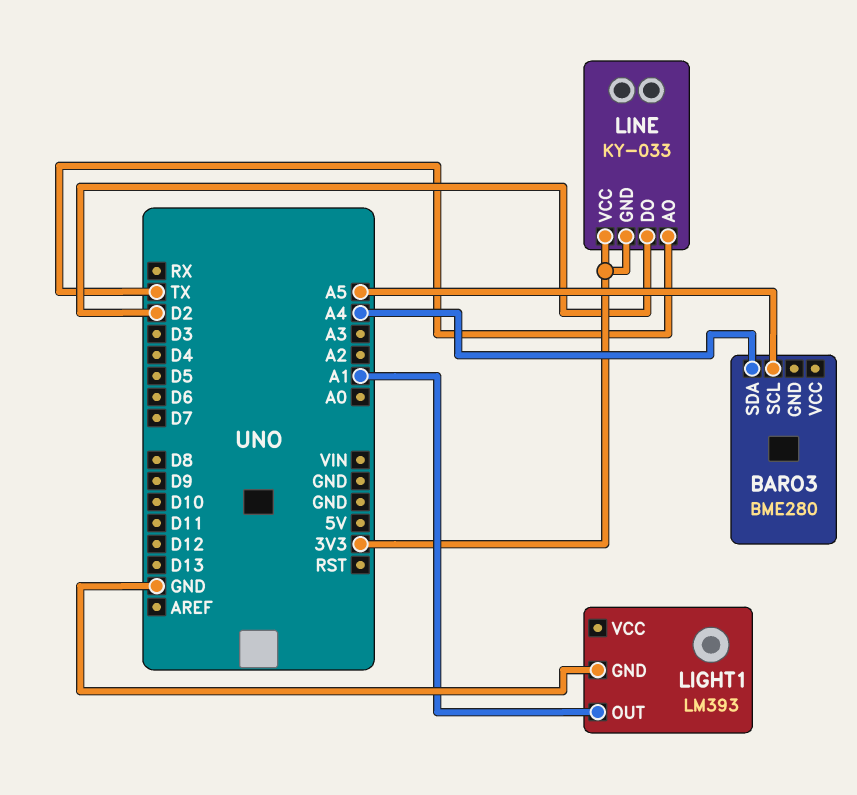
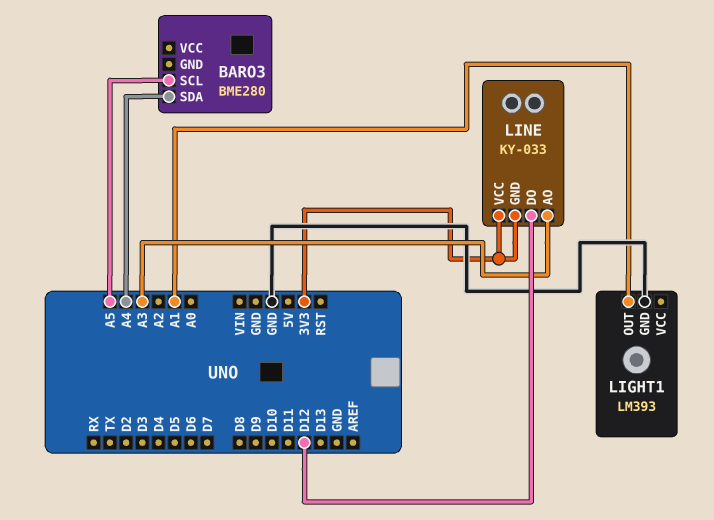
LINE pin AO: TX -> A3
LINE pin DO: D2 -> D12

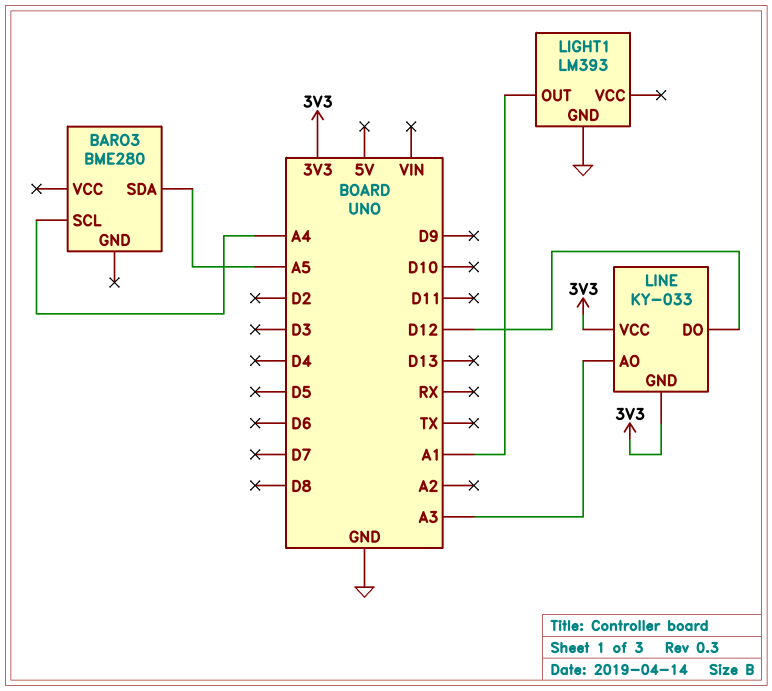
BARO3 pin SCL: A5 -> A4
BARO3 pin SDA: A4 -> A5

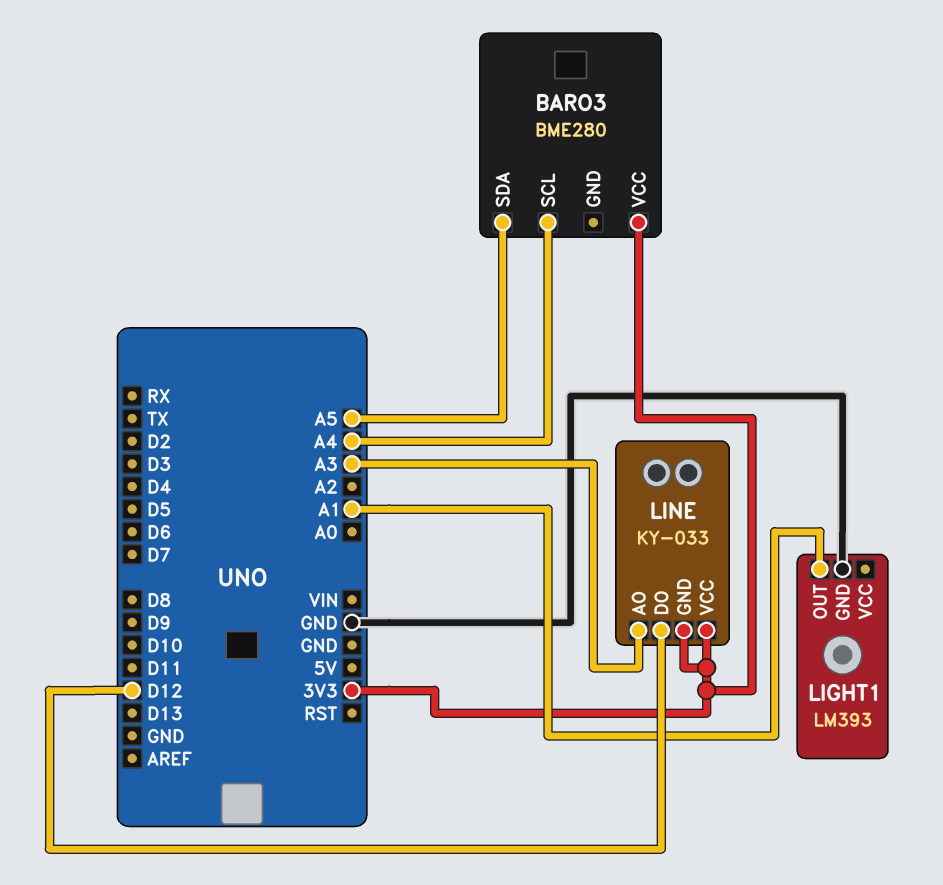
BARO3 pin VCC: none -> 3V3

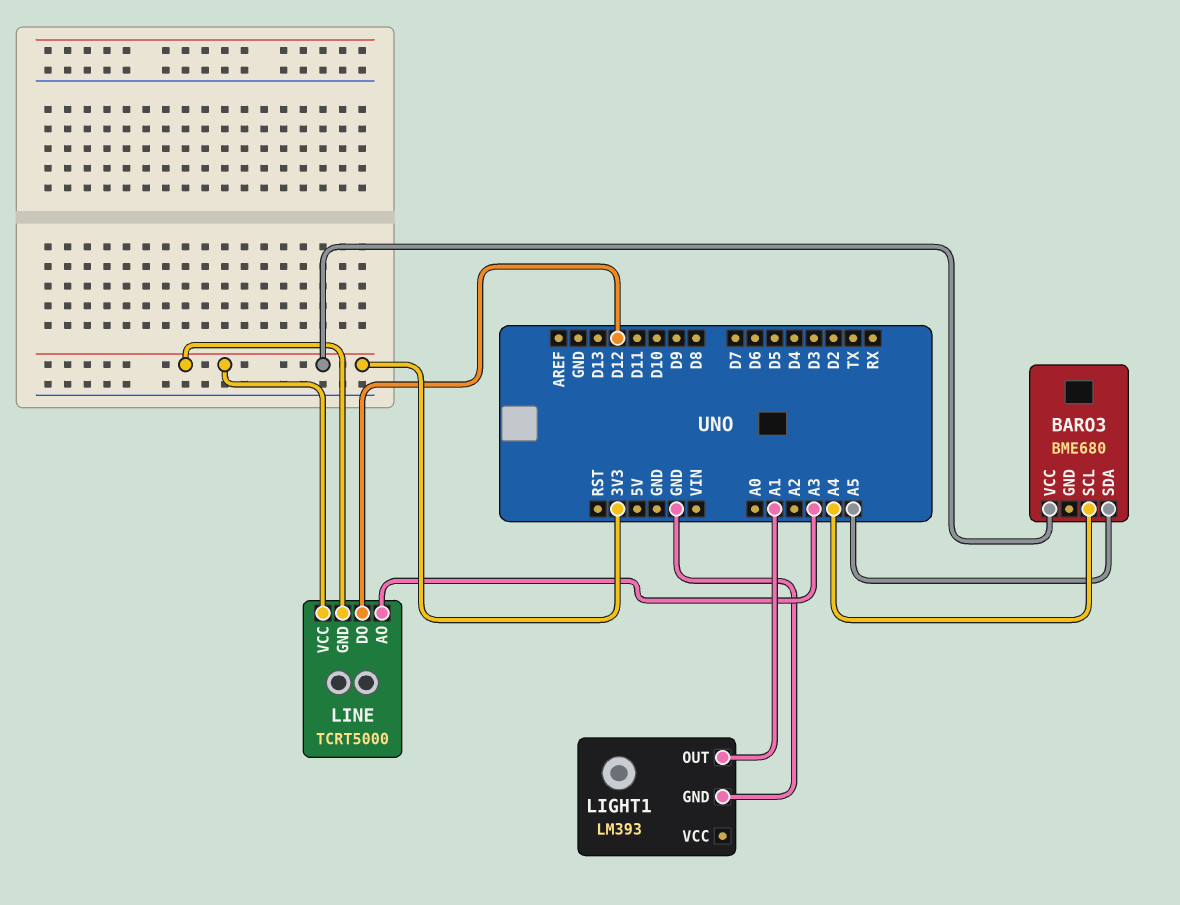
BARO3: BME280 -> BME680
LINE: KY-033 -> TCRT5000

